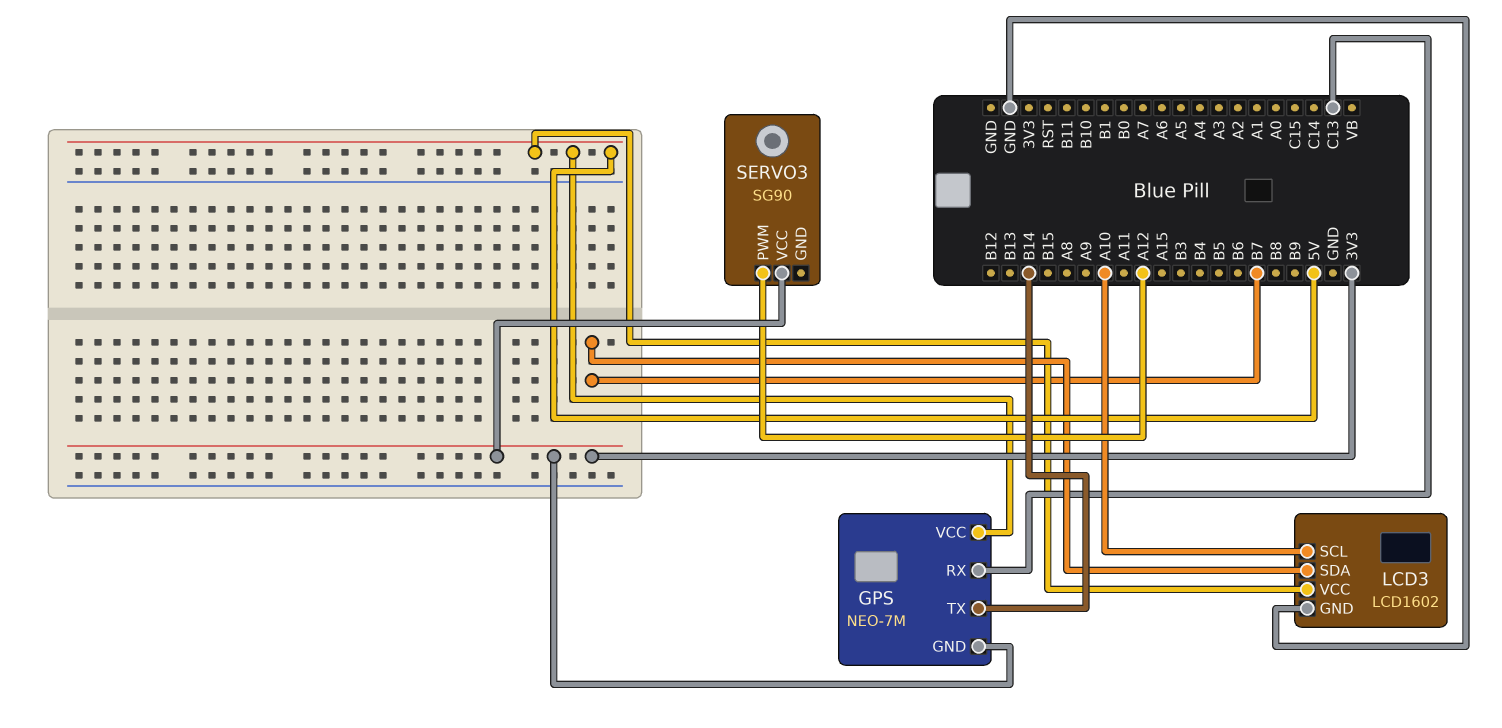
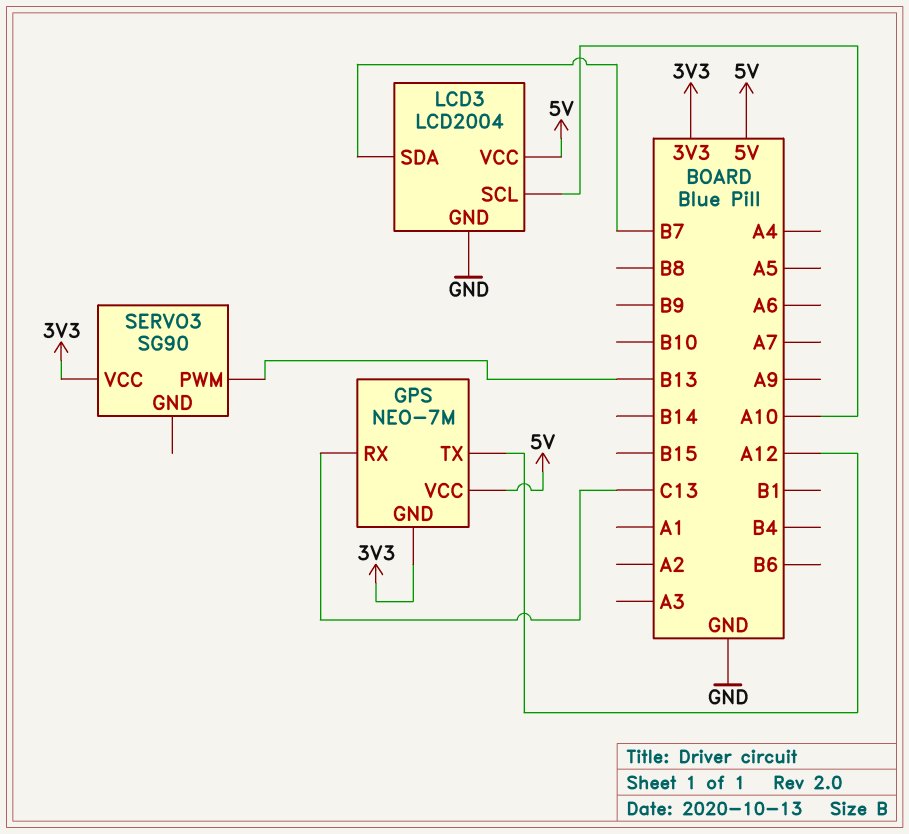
GPS pin TX: B14 -> A12
LCD3: LCD1602 -> LCD2004
SERVO3 pin PWM: A12 -> B13

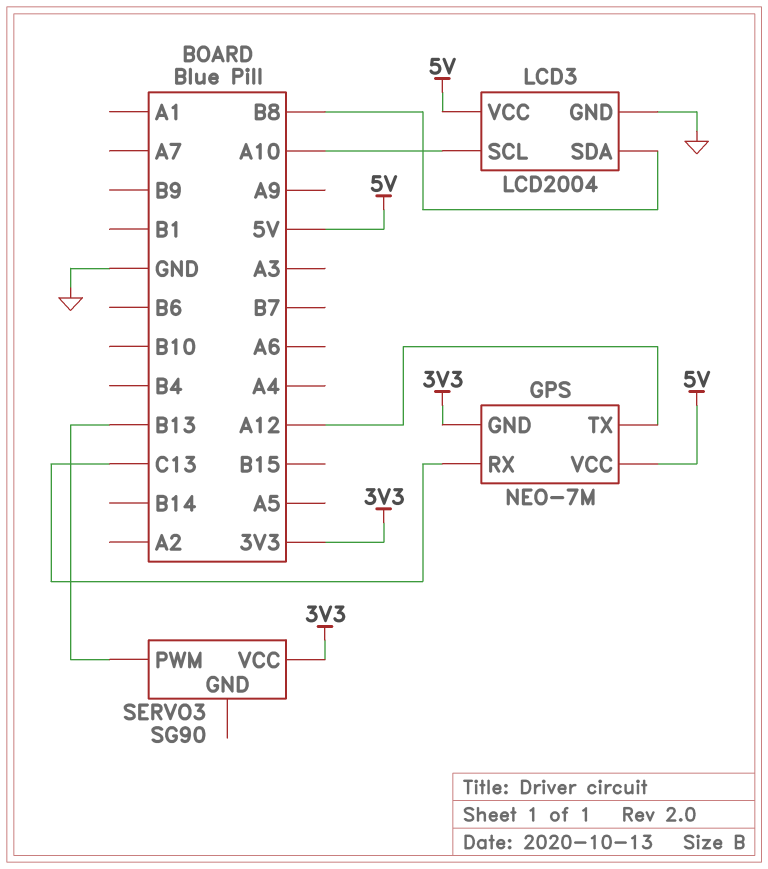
LCD3 pin SDA: B7 -> B8

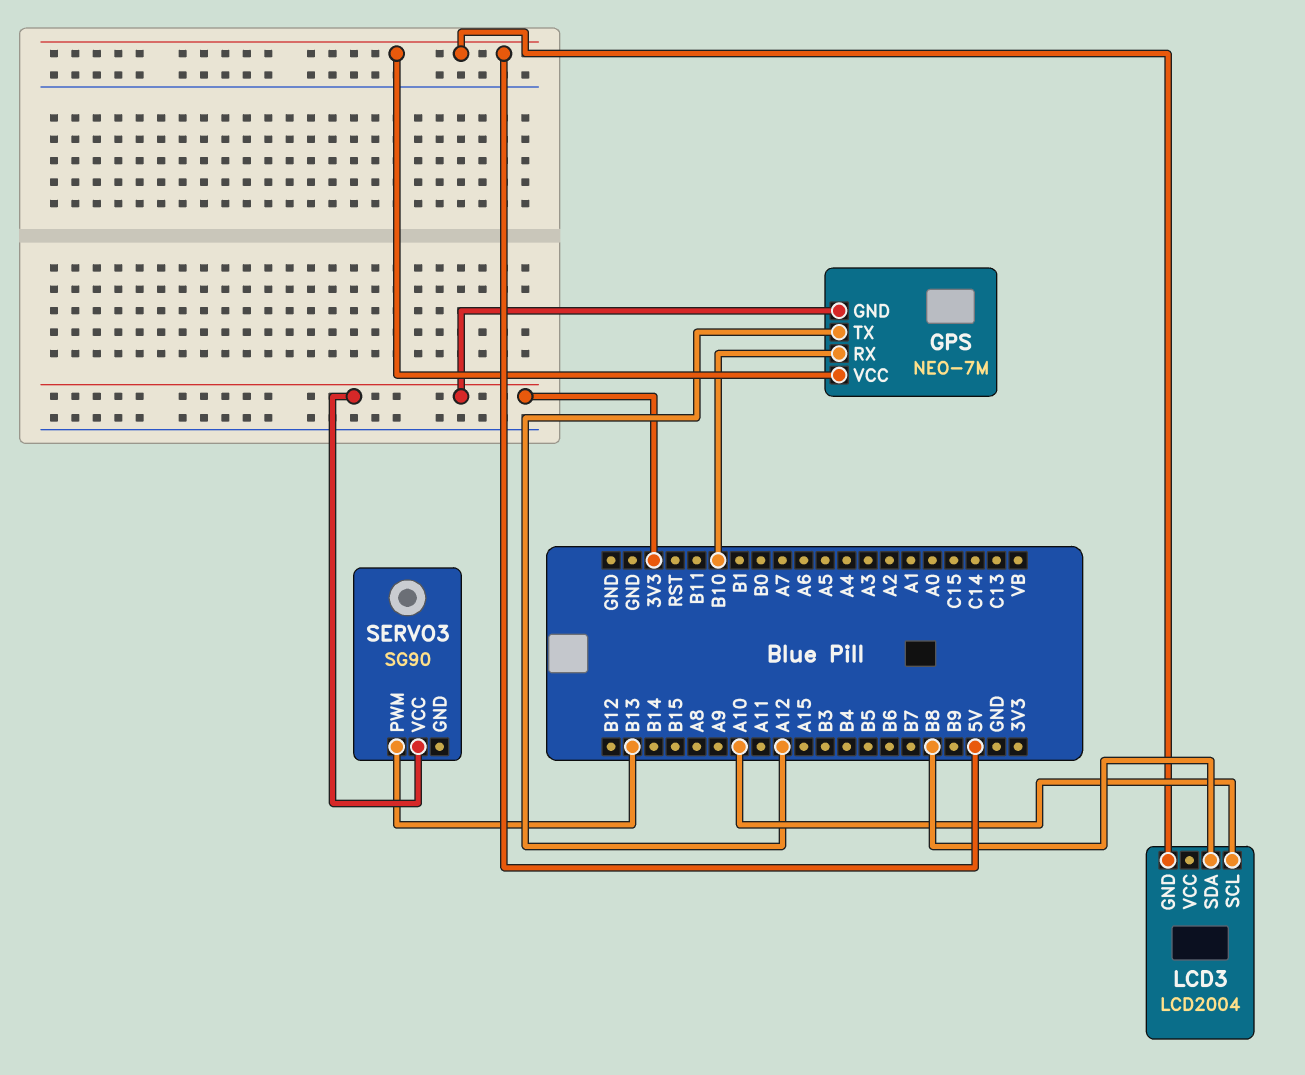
GPS pin RX: C13 -> B10
LCD3 pin GND: GND -> 5V
LCD3 pin VCC: 5V -> none

